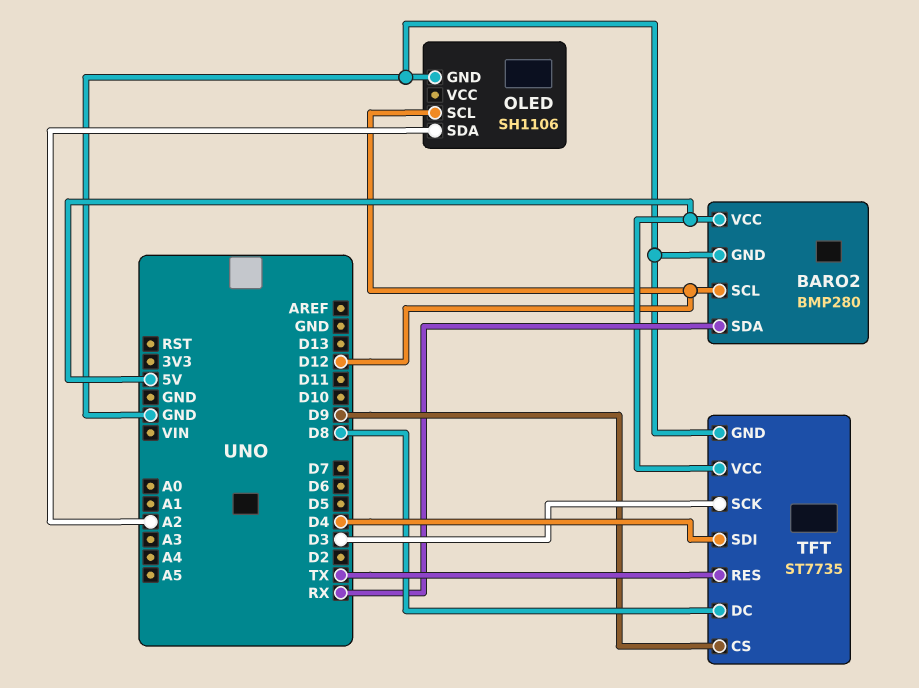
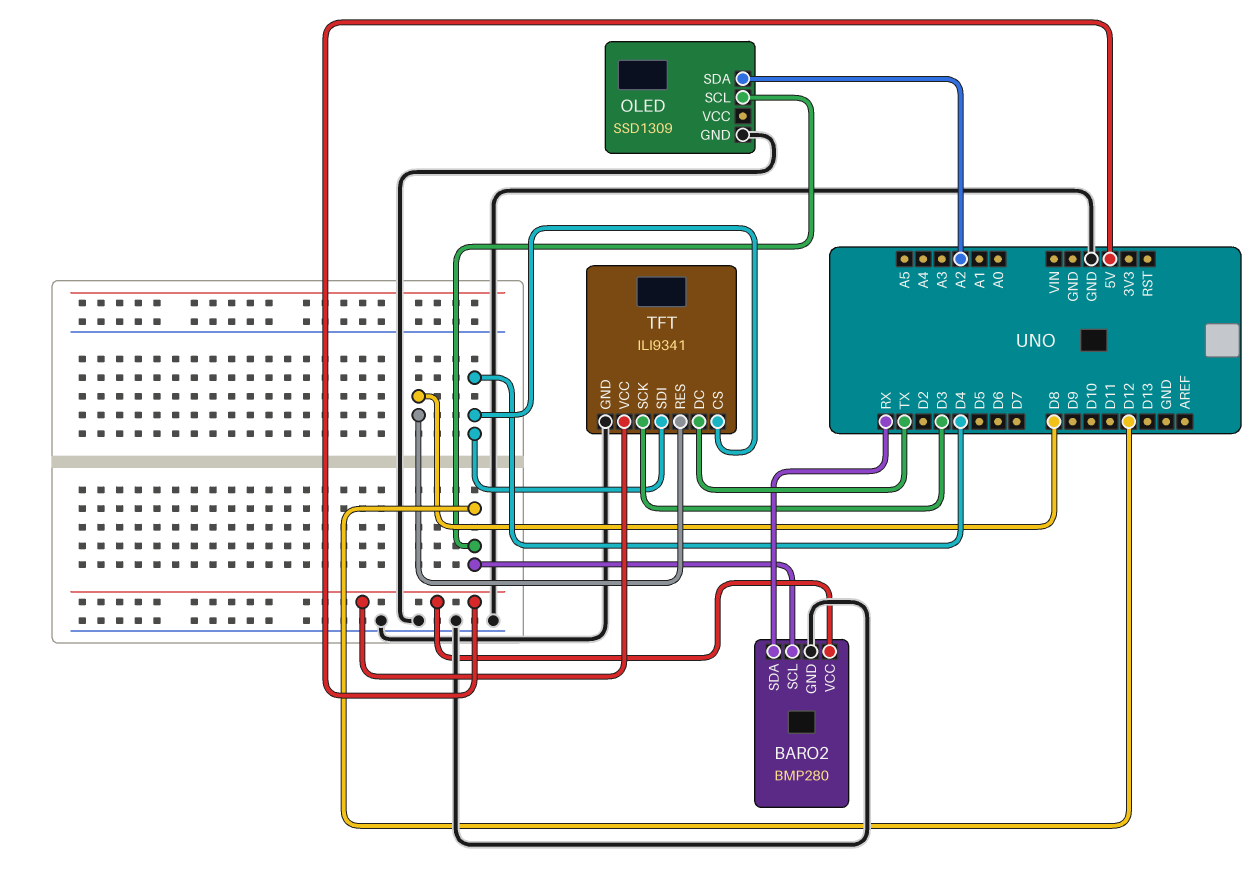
OLED: SH1106 -> SSD1309
TFT: ST7735 -> ILI9341
TFT pin CS: D9 -> D4
TFT pin DC: D8 -> TX
TFT pin RES: TX -> D8

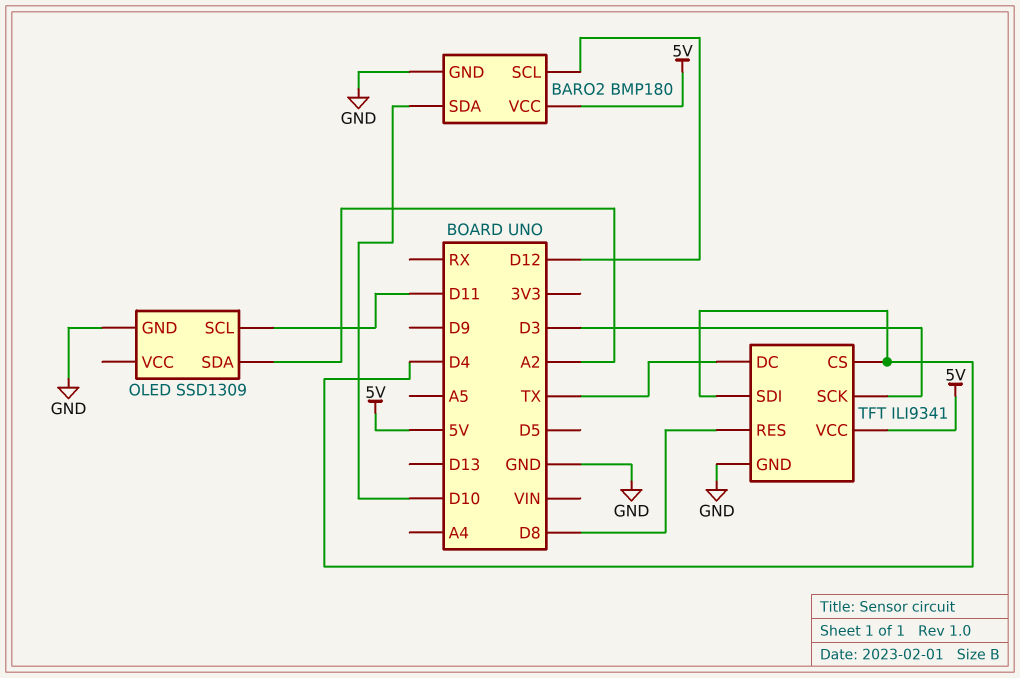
BARO2: BMP280 -> BMP180
BARO2 pin SDA: RX -> D10
OLED pin SCL: D12 -> D11

